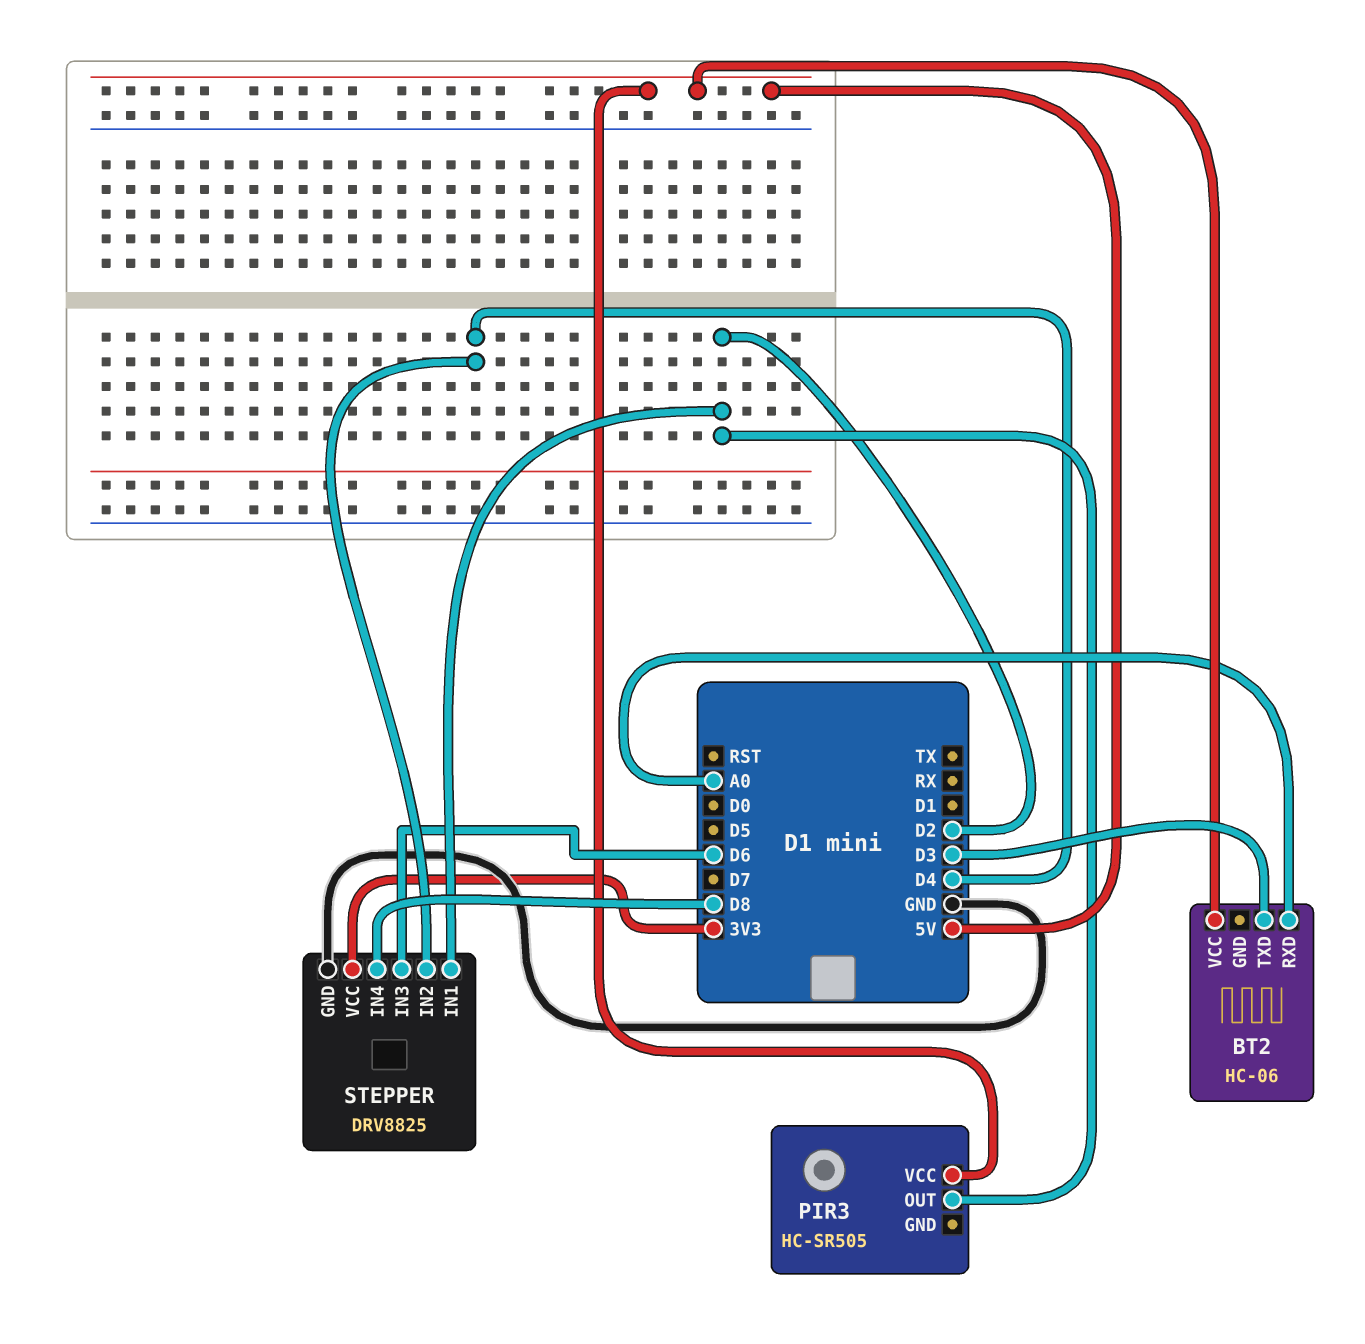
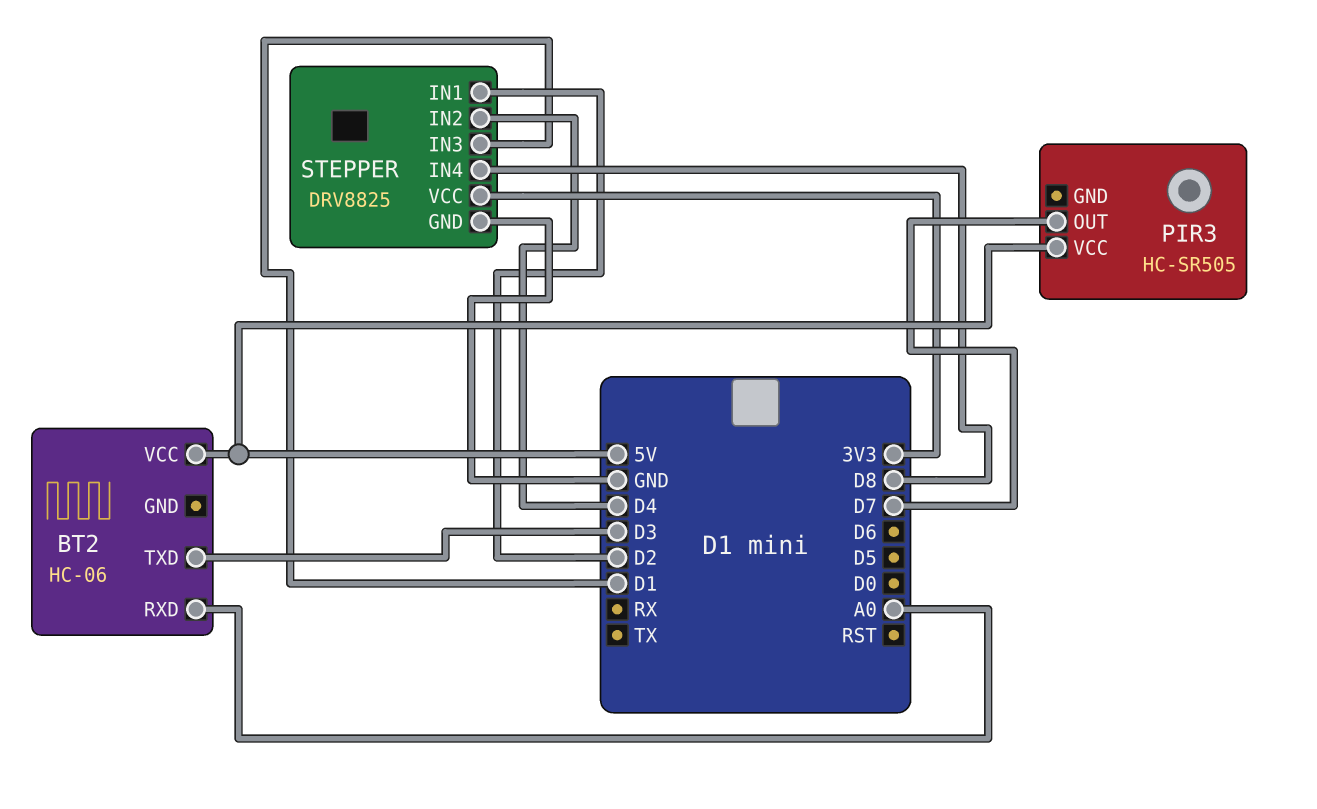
PIR3 pin OUT: D2 -> D7
STEPPER pin IN3: D6 -> D1

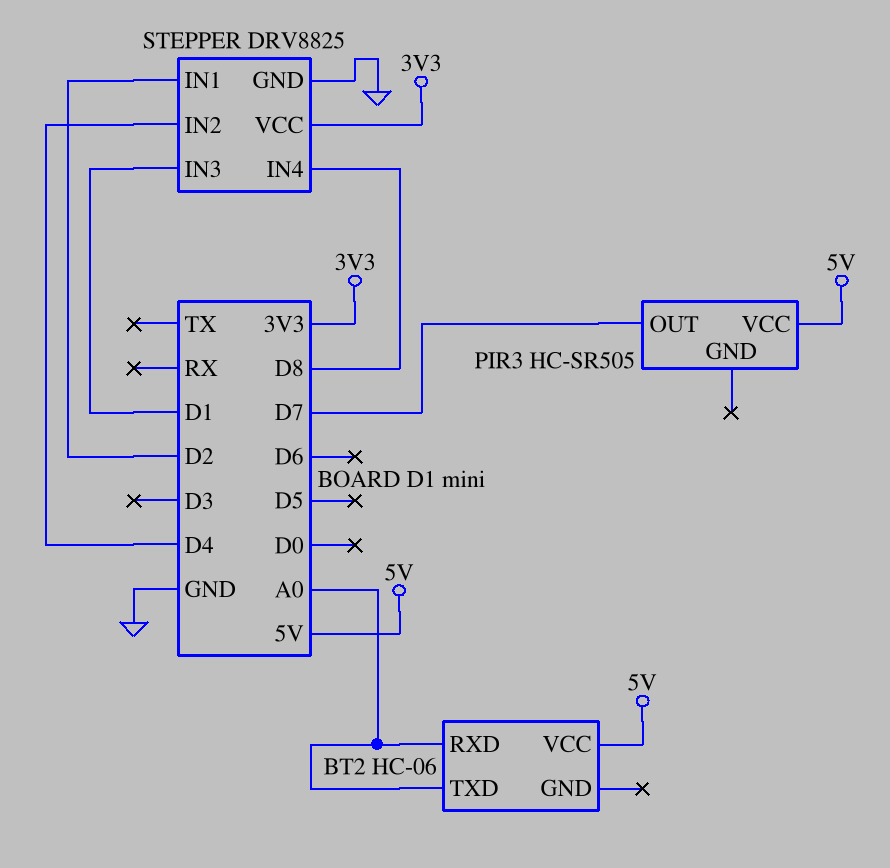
BT2 pin TXD: D3 -> A0

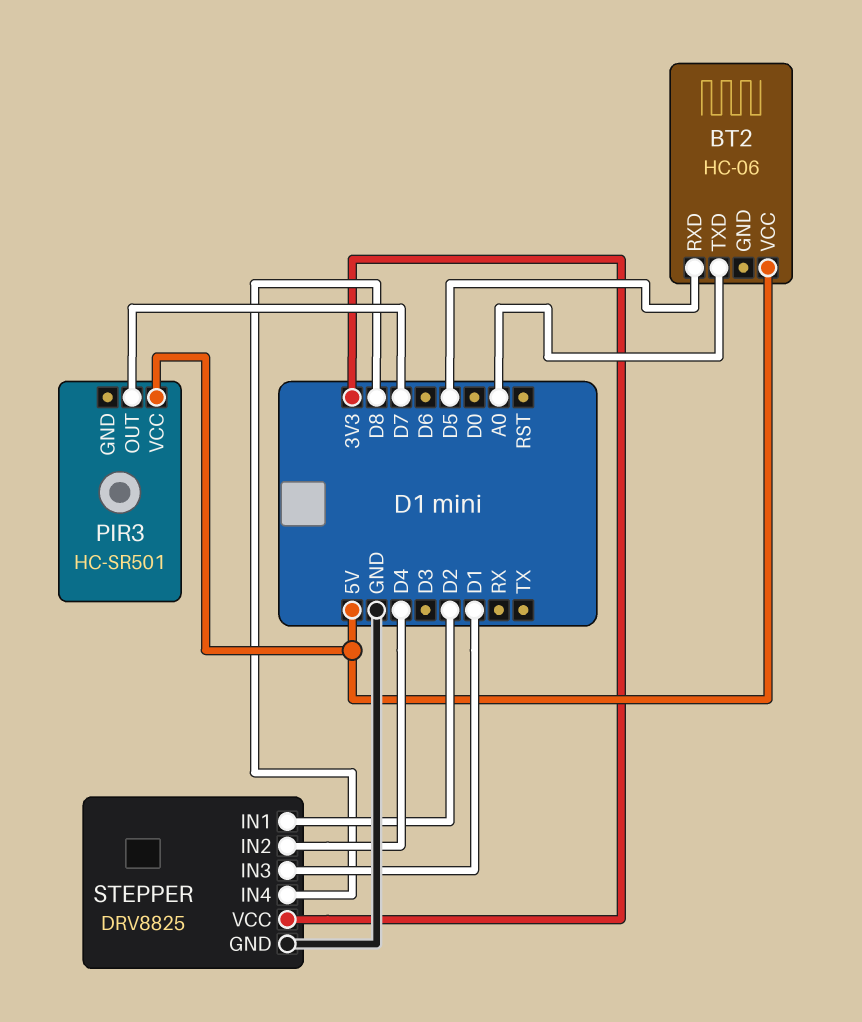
BT2 pin RXD: A0 -> D5
PIR3: HC-SR505 -> HC-SR501

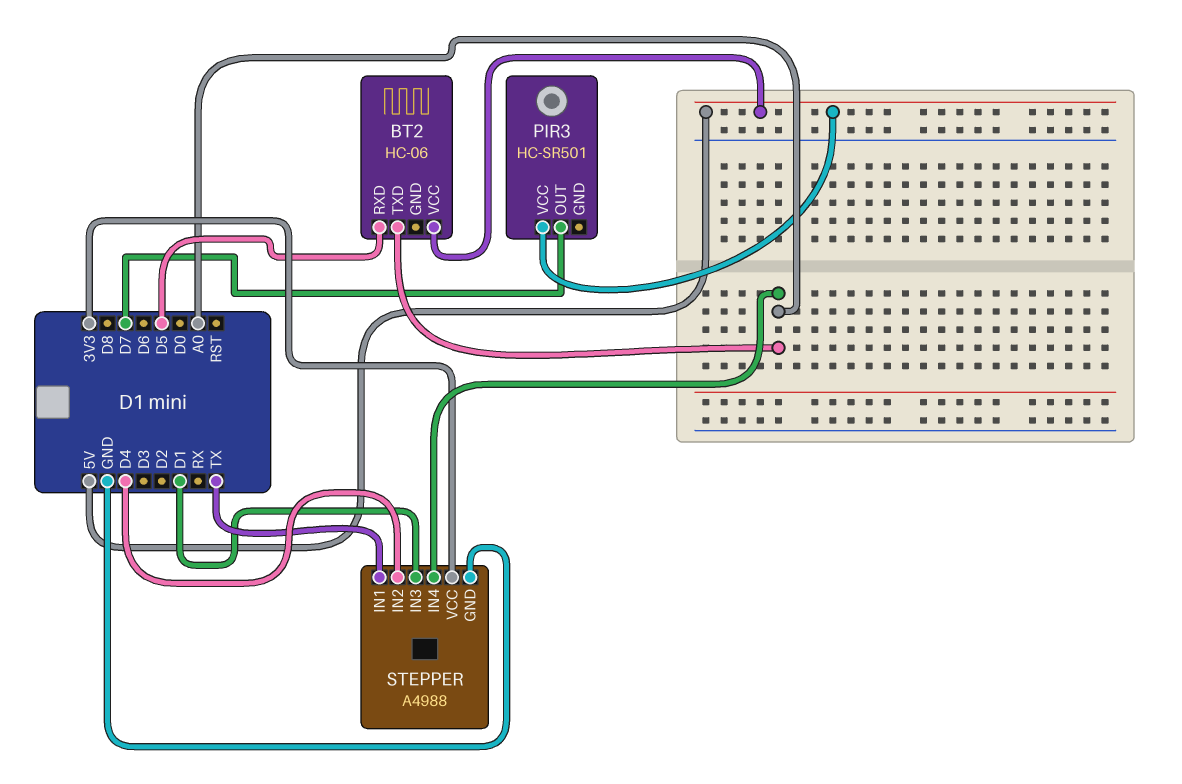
STEPPER: DRV8825 -> A4988
STEPPER pin IN1: D2 -> TX
STEPPER pin IN4: D8 -> A0

